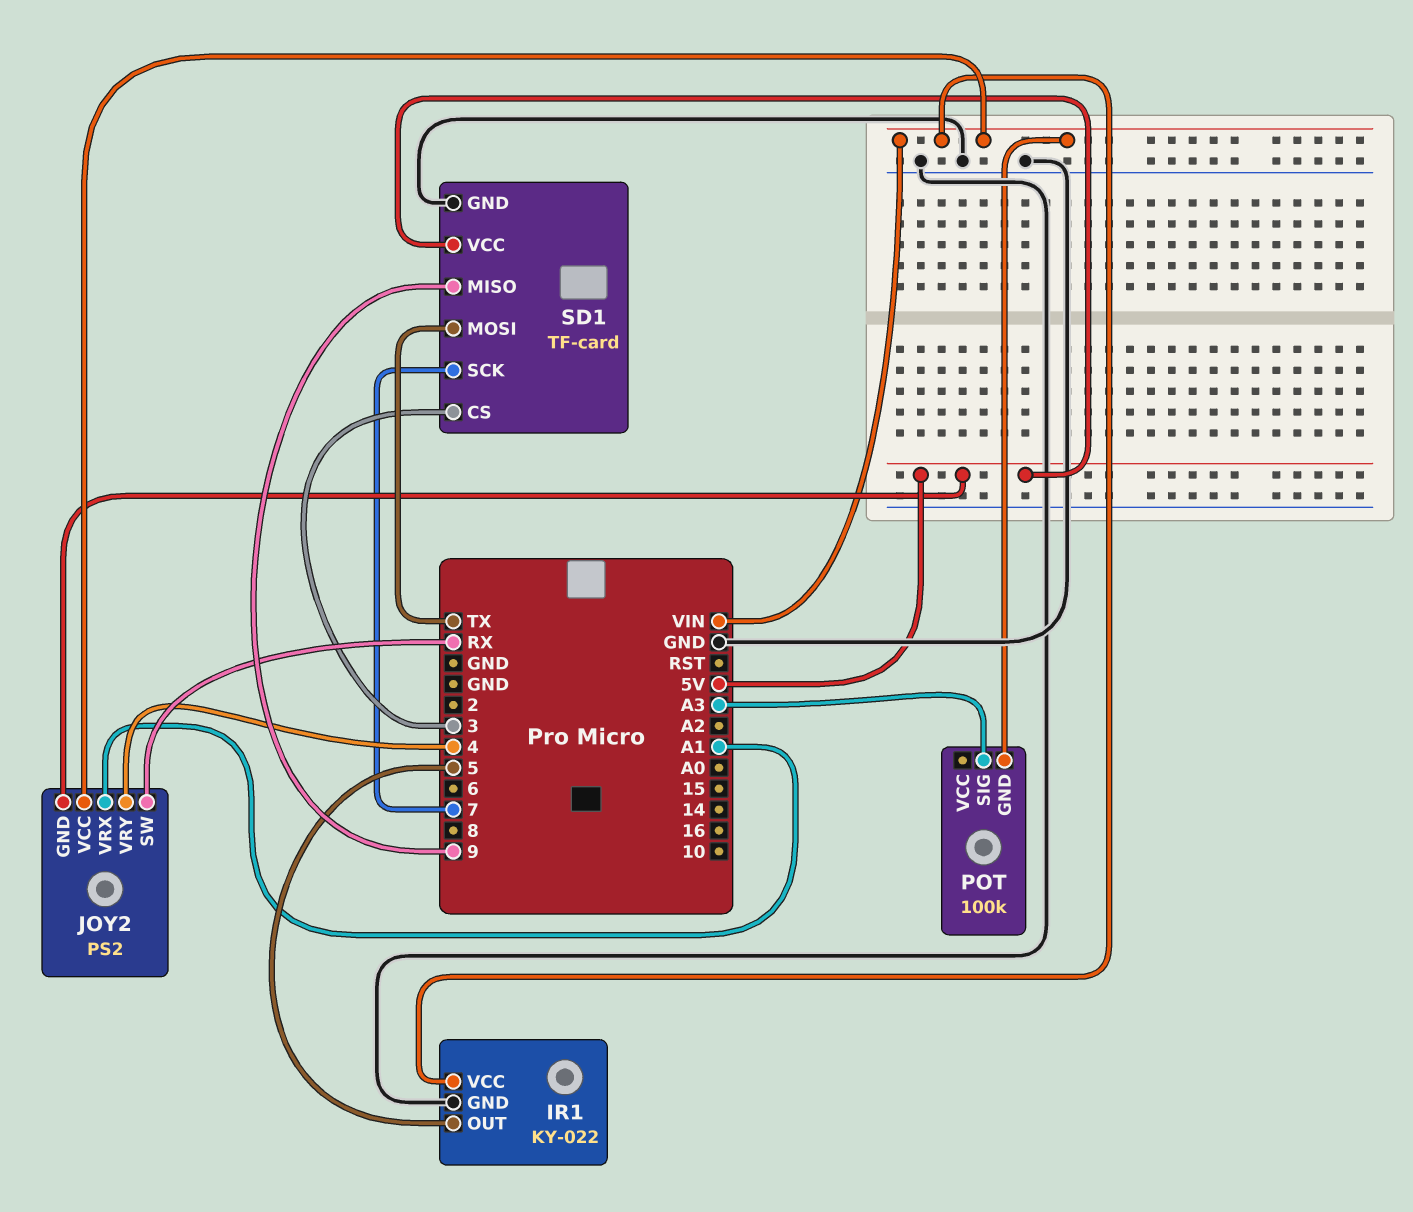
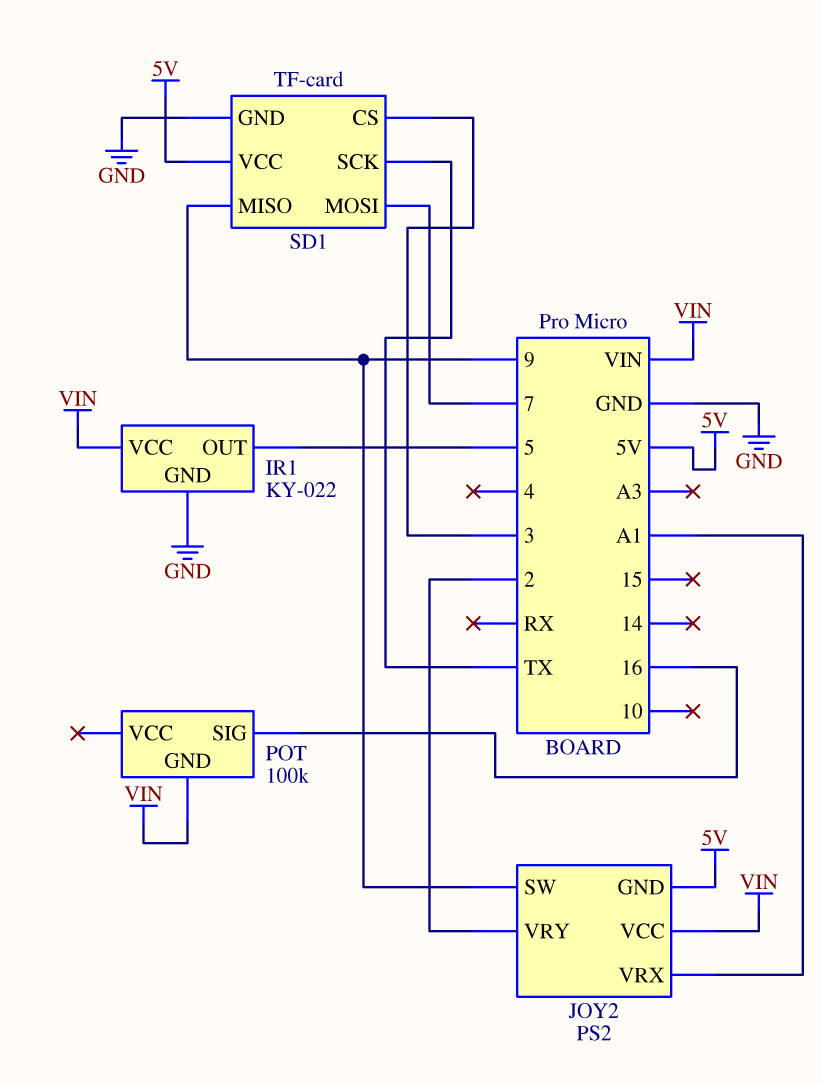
JOY2 pin SW: RX -> 9
JOY2 pin VRY: 4 -> 2
POT pin SIG: A3 -> 16
SD1 pin MOSI: TX -> 7
SD1 pin SCK: 7 -> TX

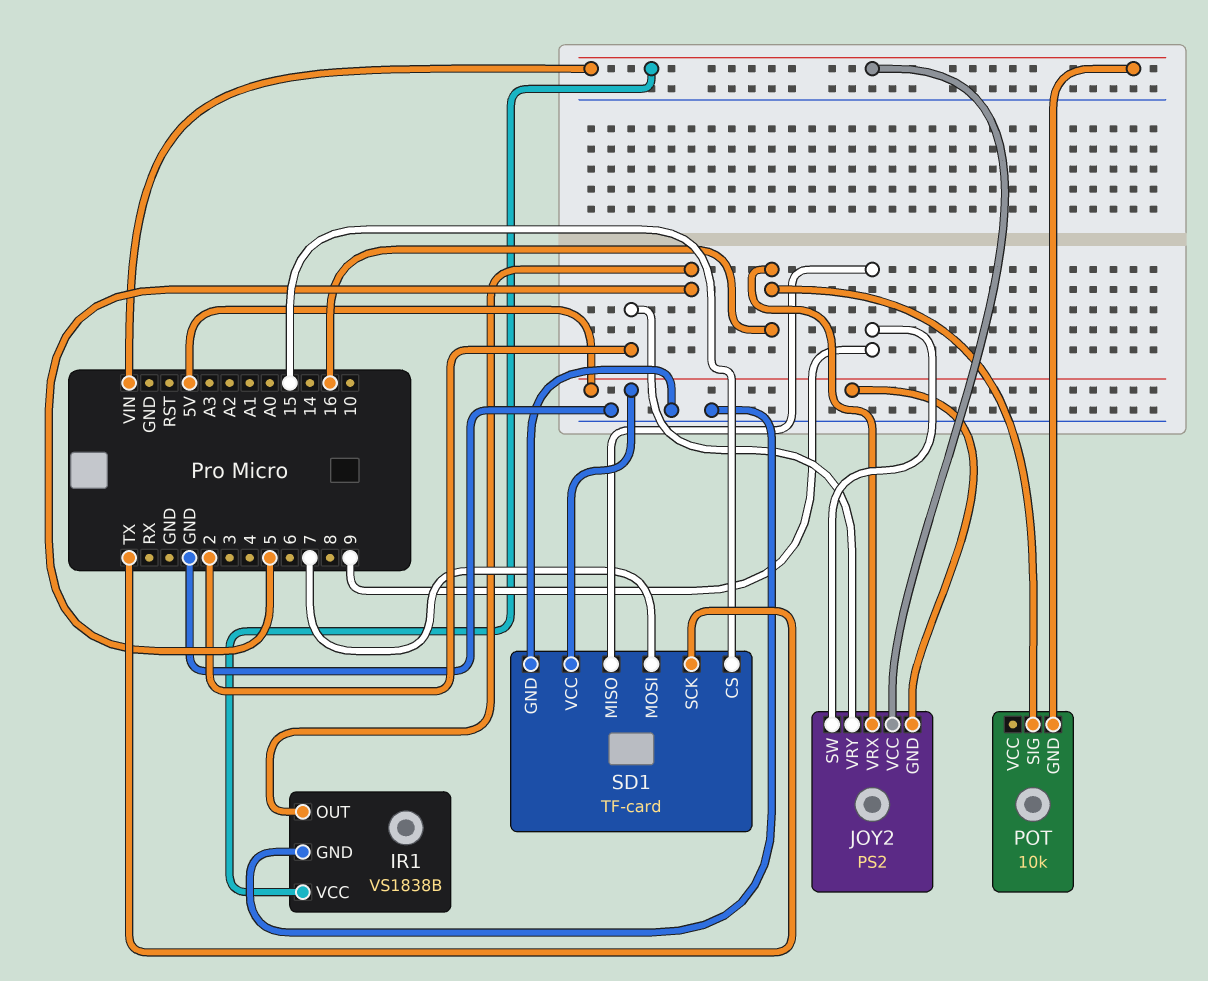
IR1: KY-022 -> VS1838B
JOY2 pin VRX: A1 -> 16
POT: 100k -> 10k
SD1 pin CS: 3 -> 15

